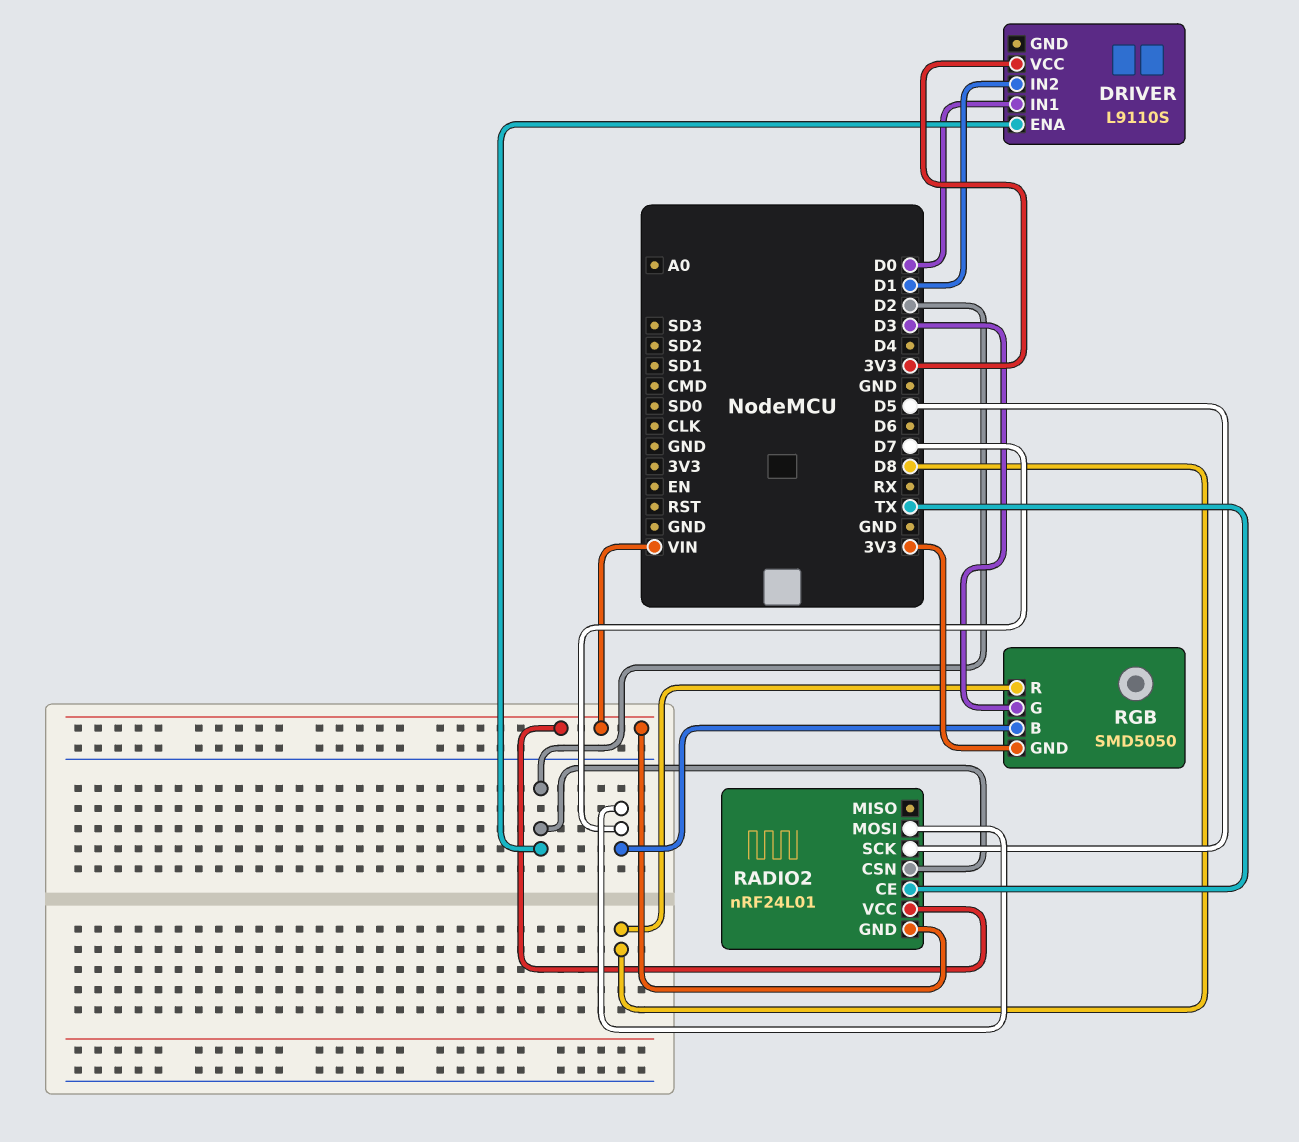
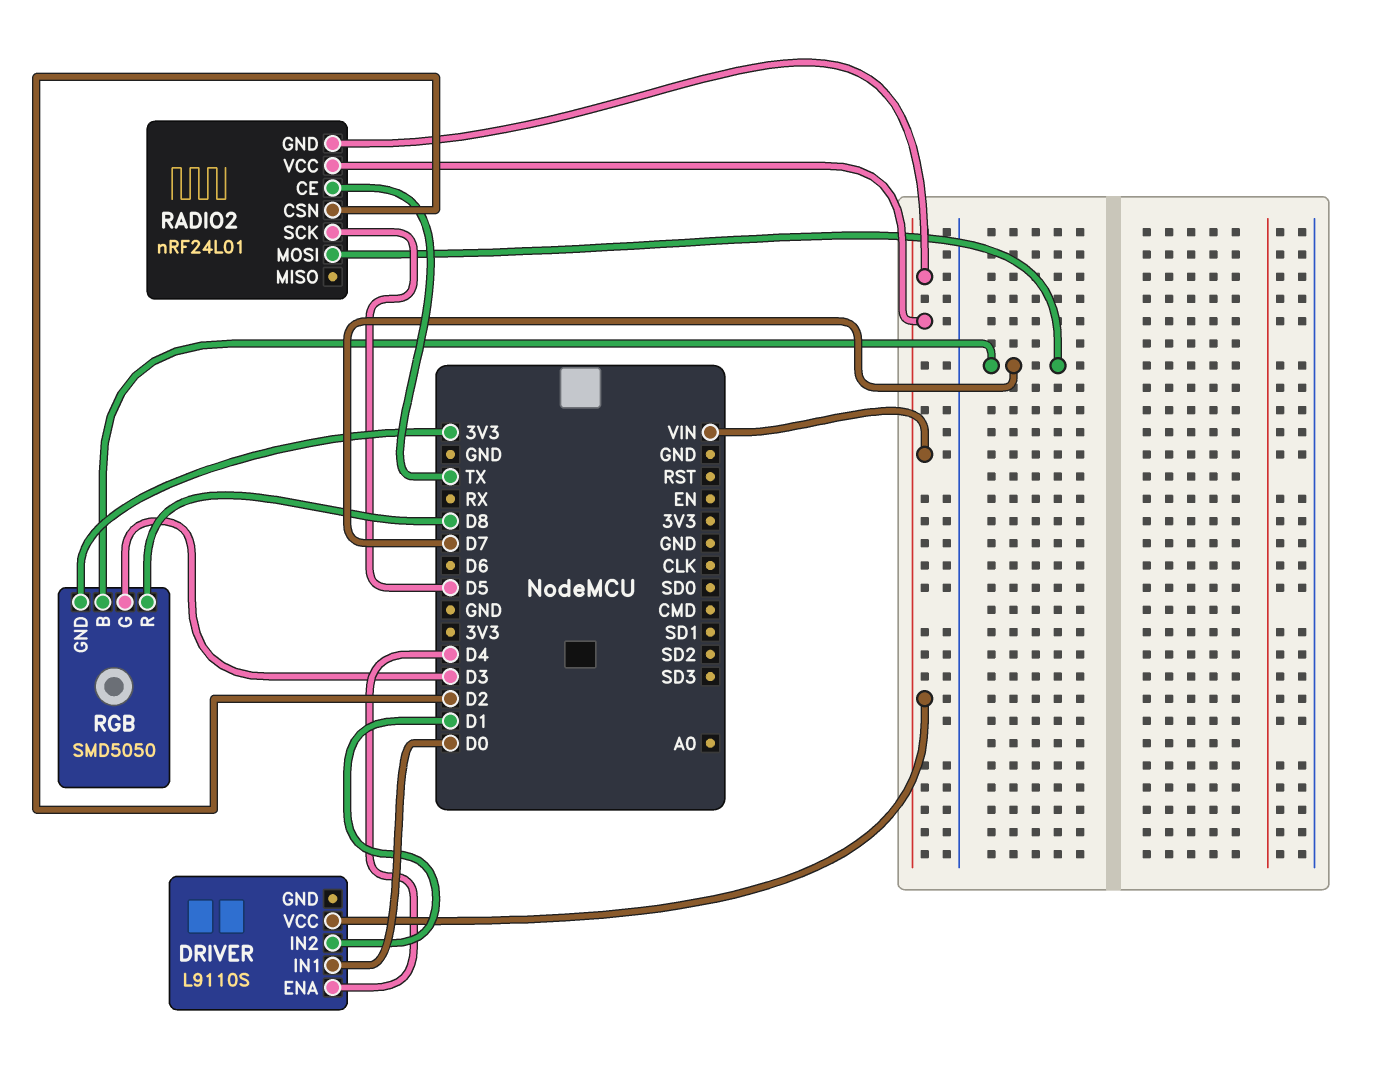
DRIVER pin ENA: D2 -> D4
DRIVER pin VCC: 3V3 -> VIN

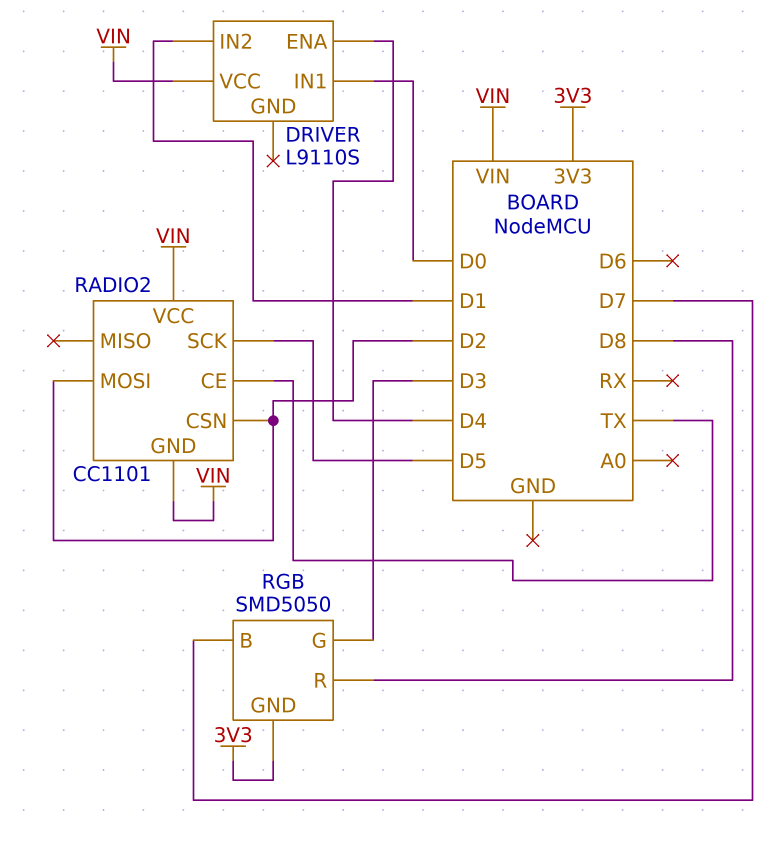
RADIO2: nRF24L01 -> CC1101
RADIO2 pin MOSI: D7 -> D2

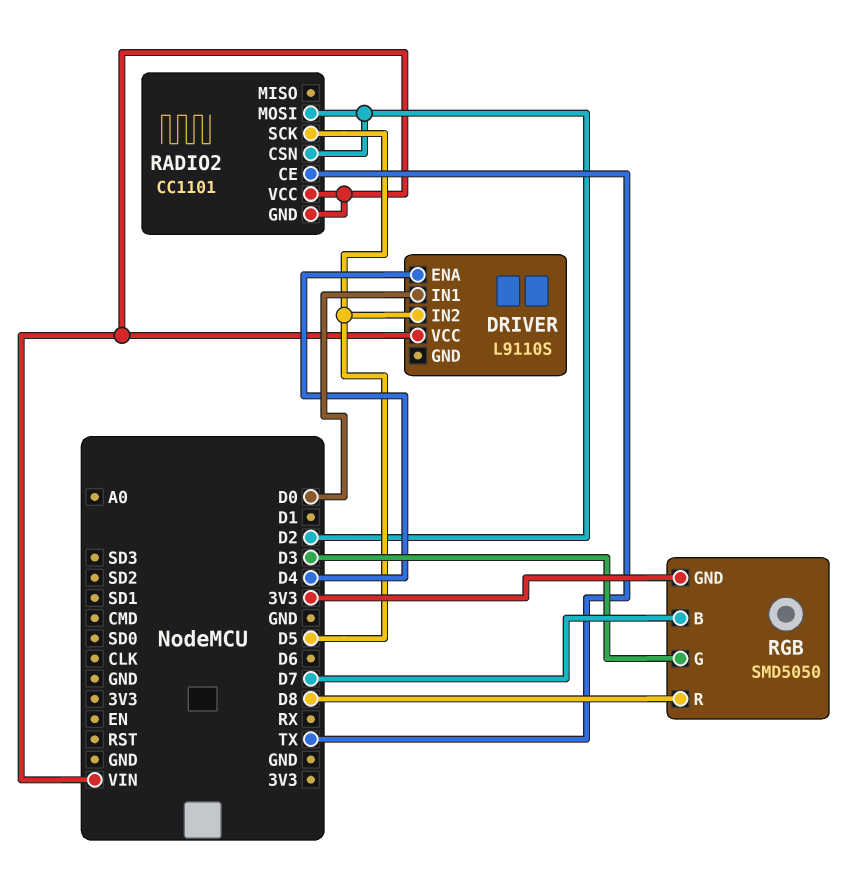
DRIVER pin IN2: D1 -> D5

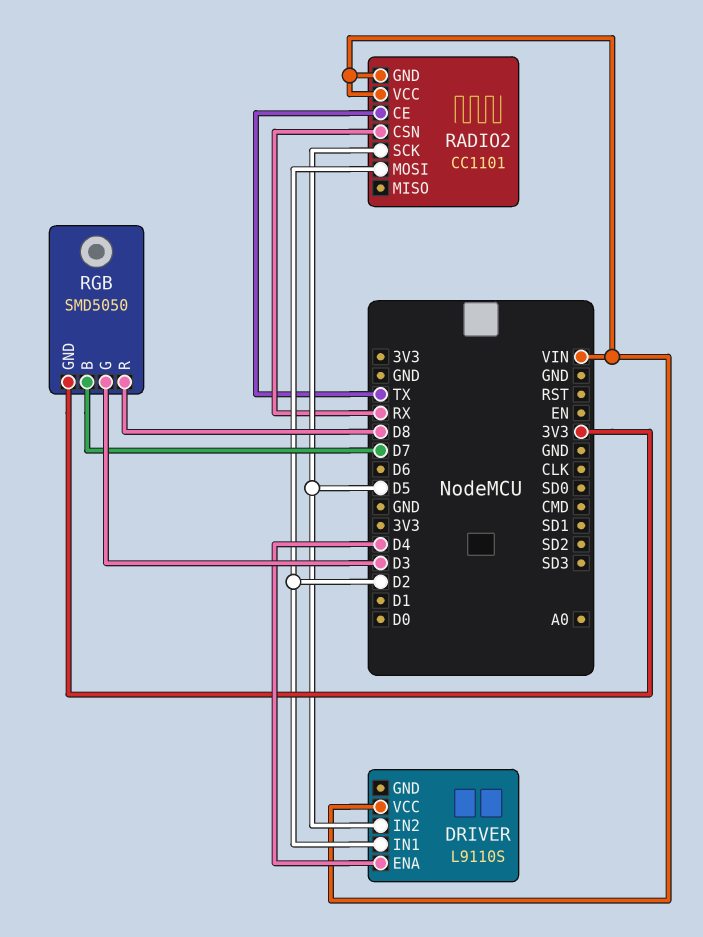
DRIVER pin IN1: D0 -> D2
RADIO2 pin CSN: D2 -> RX

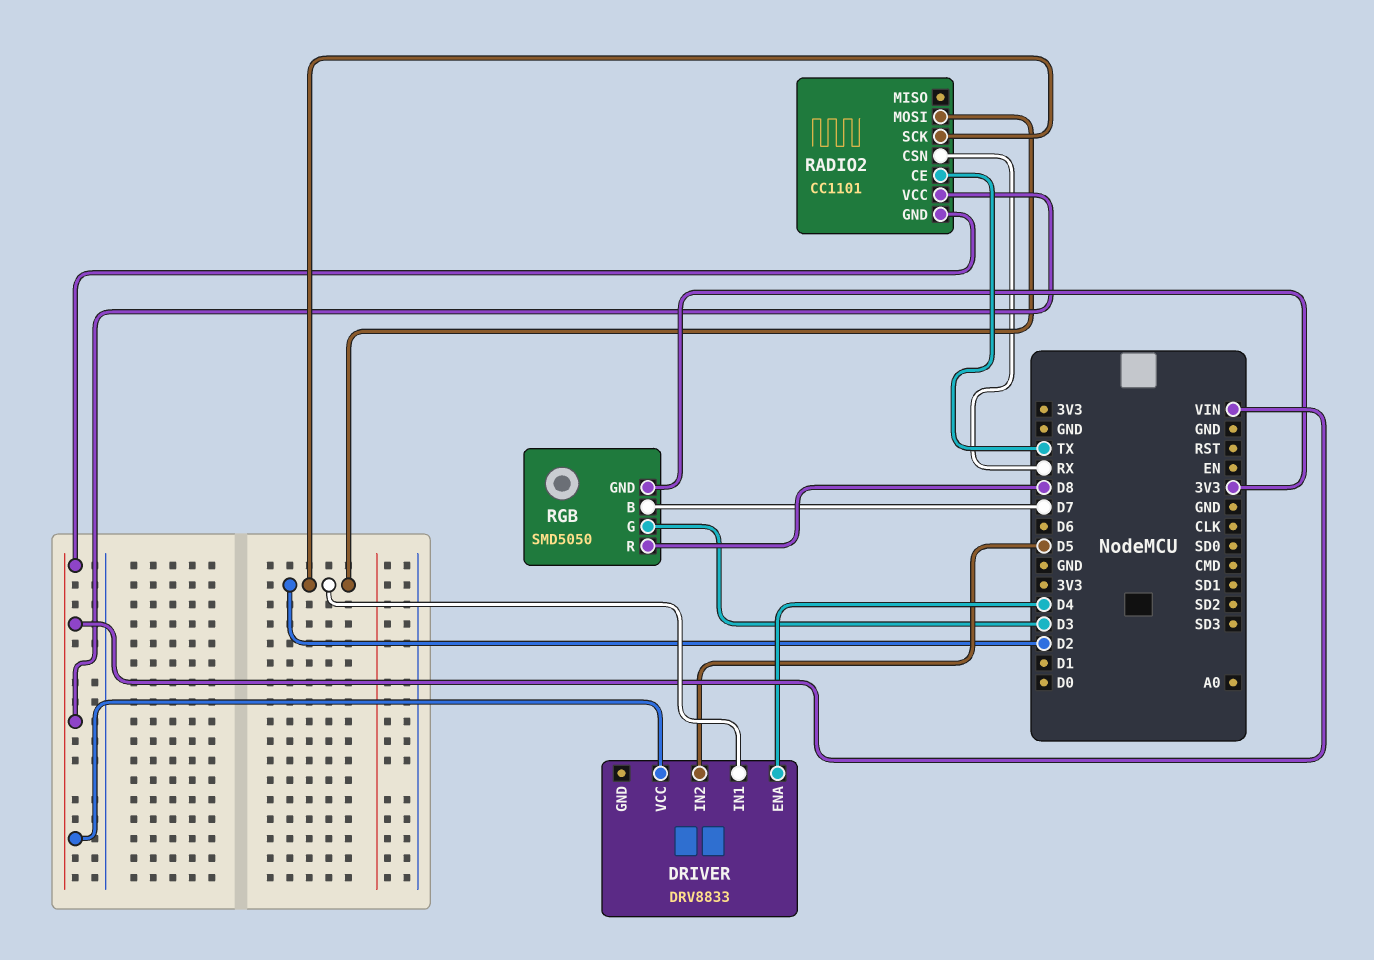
DRIVER: L9110S -> DRV8833
RADIO2 pin SCK: D5 -> D2

